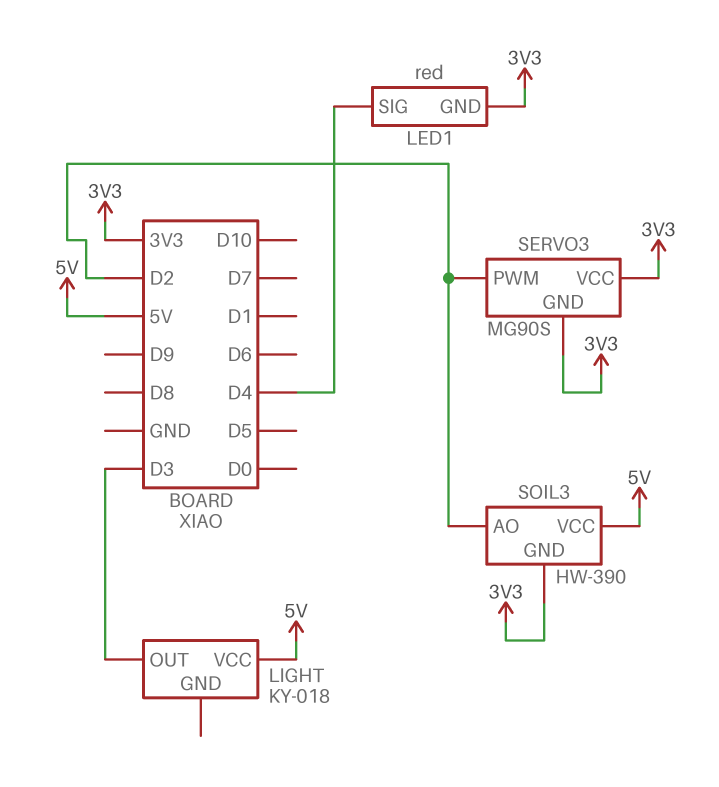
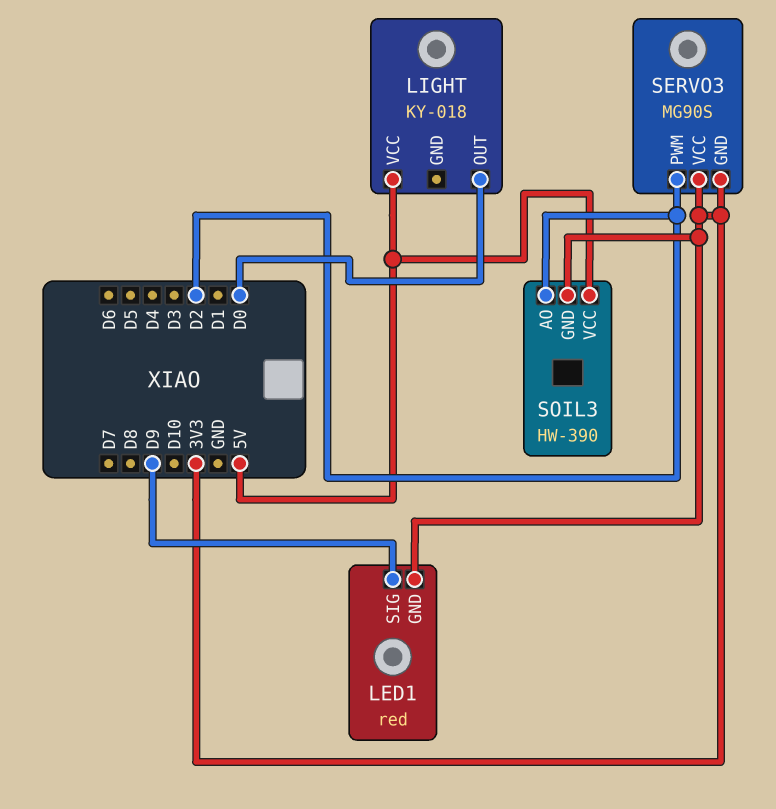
LED1 pin SIG: D4 -> D9
LIGHT pin OUT: D3 -> D0

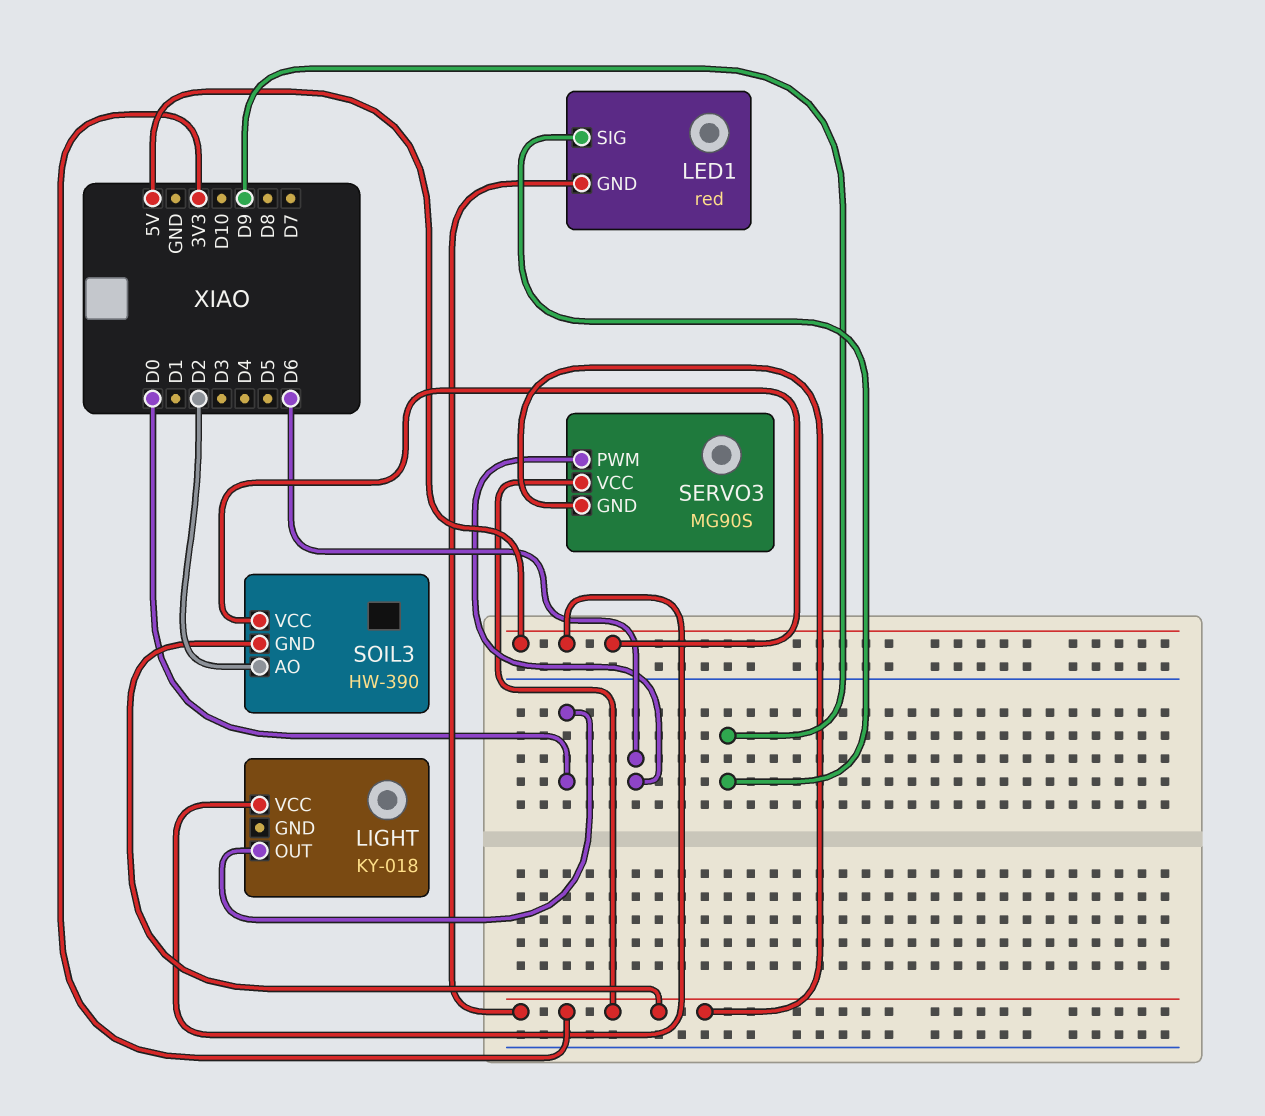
SERVO3 pin PWM: D2 -> D6

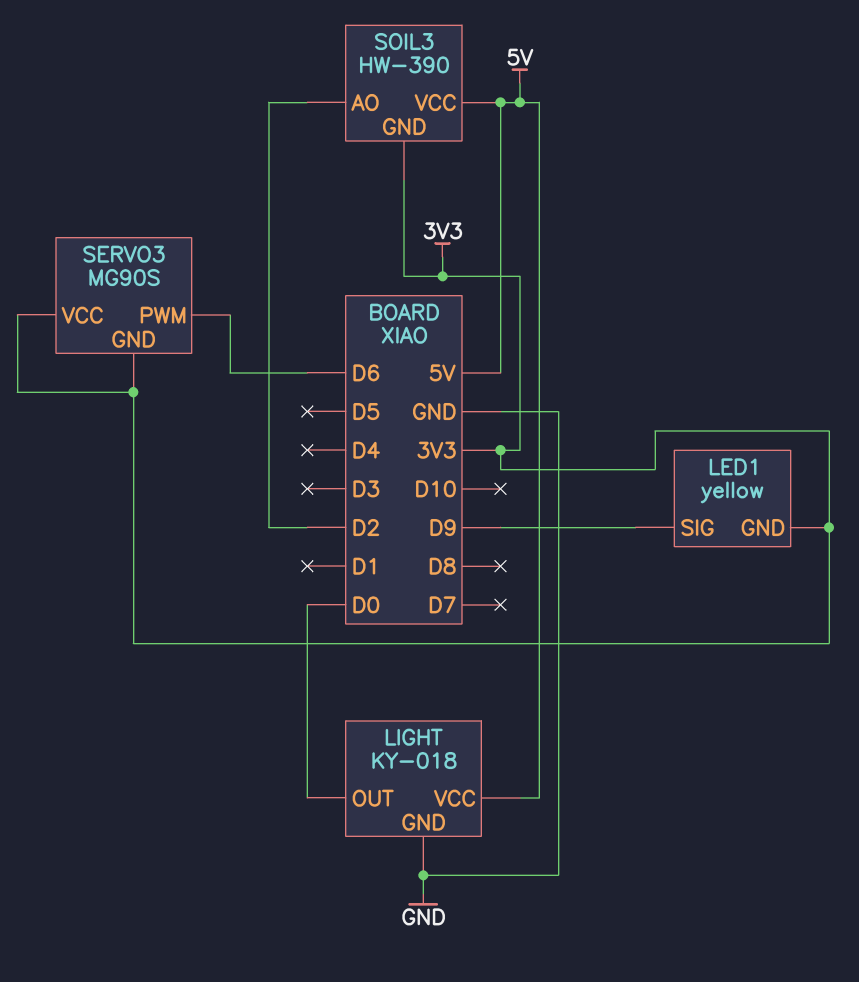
LED1: red -> yellow
LIGHT pin GND: none -> GND

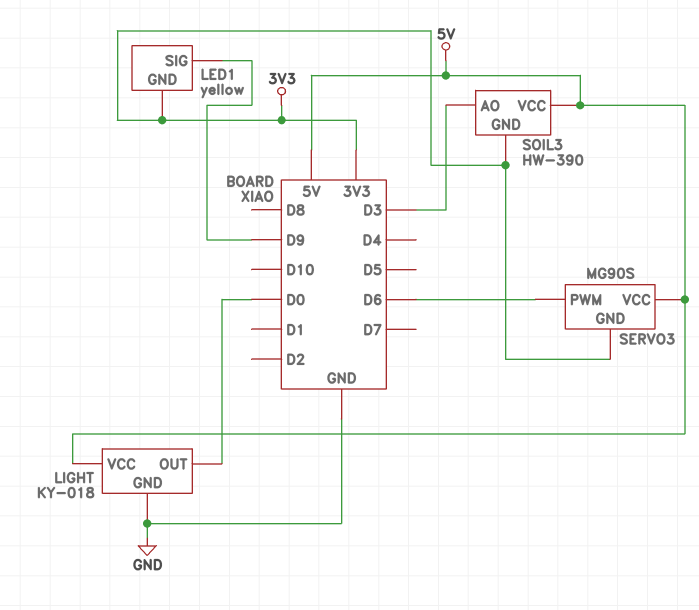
SERVO3 pin VCC: 3V3 -> 5V
SOIL3 pin AO: D2 -> D3

